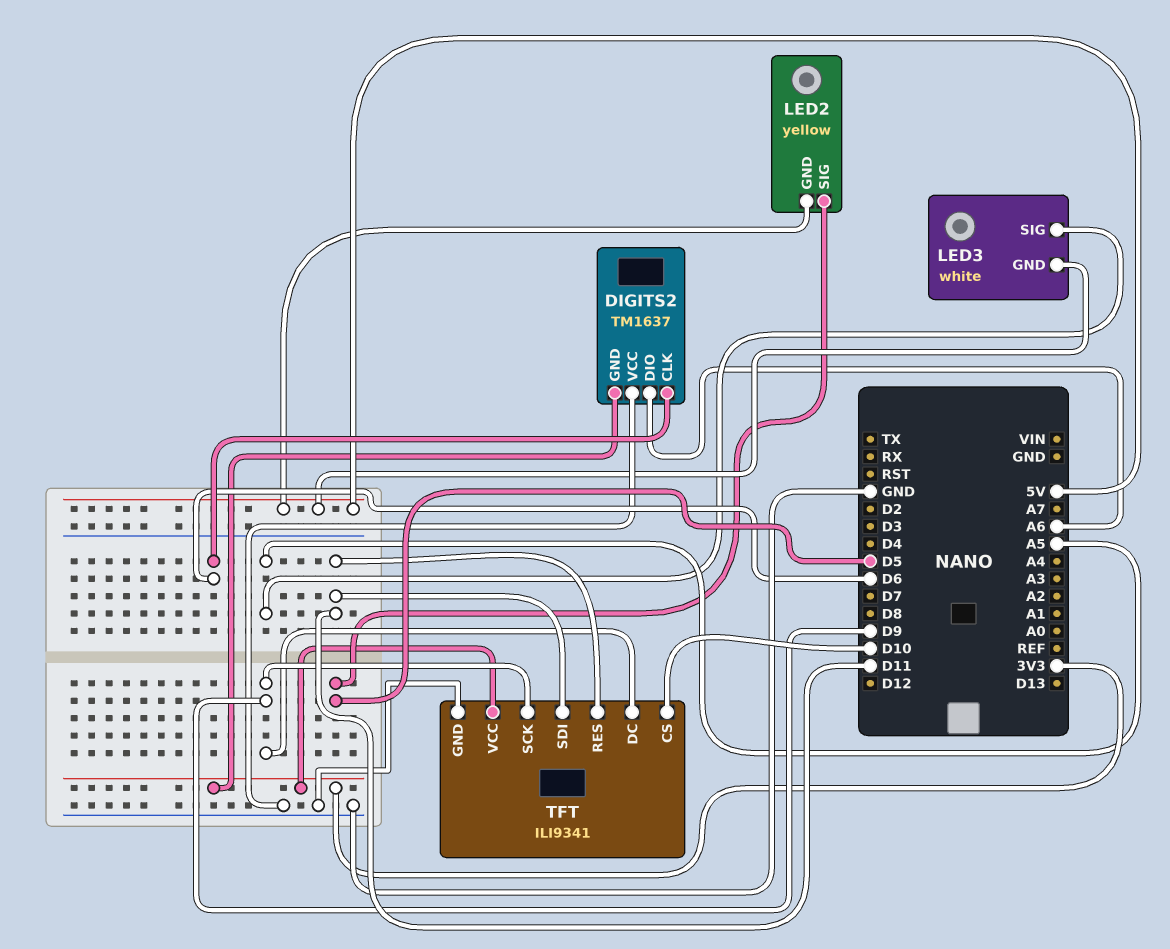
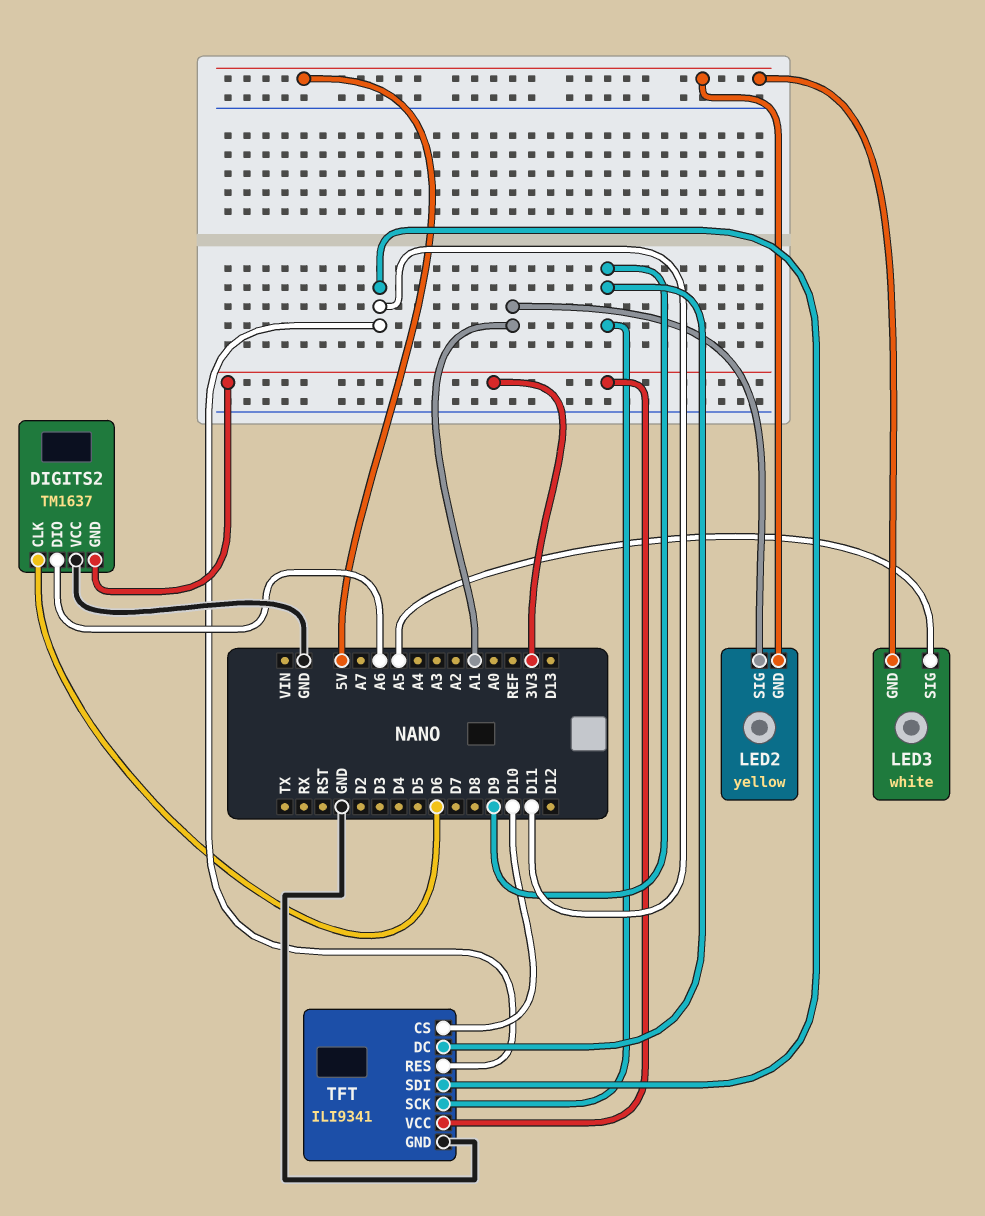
LED2 pin SIG: D5 -> A1

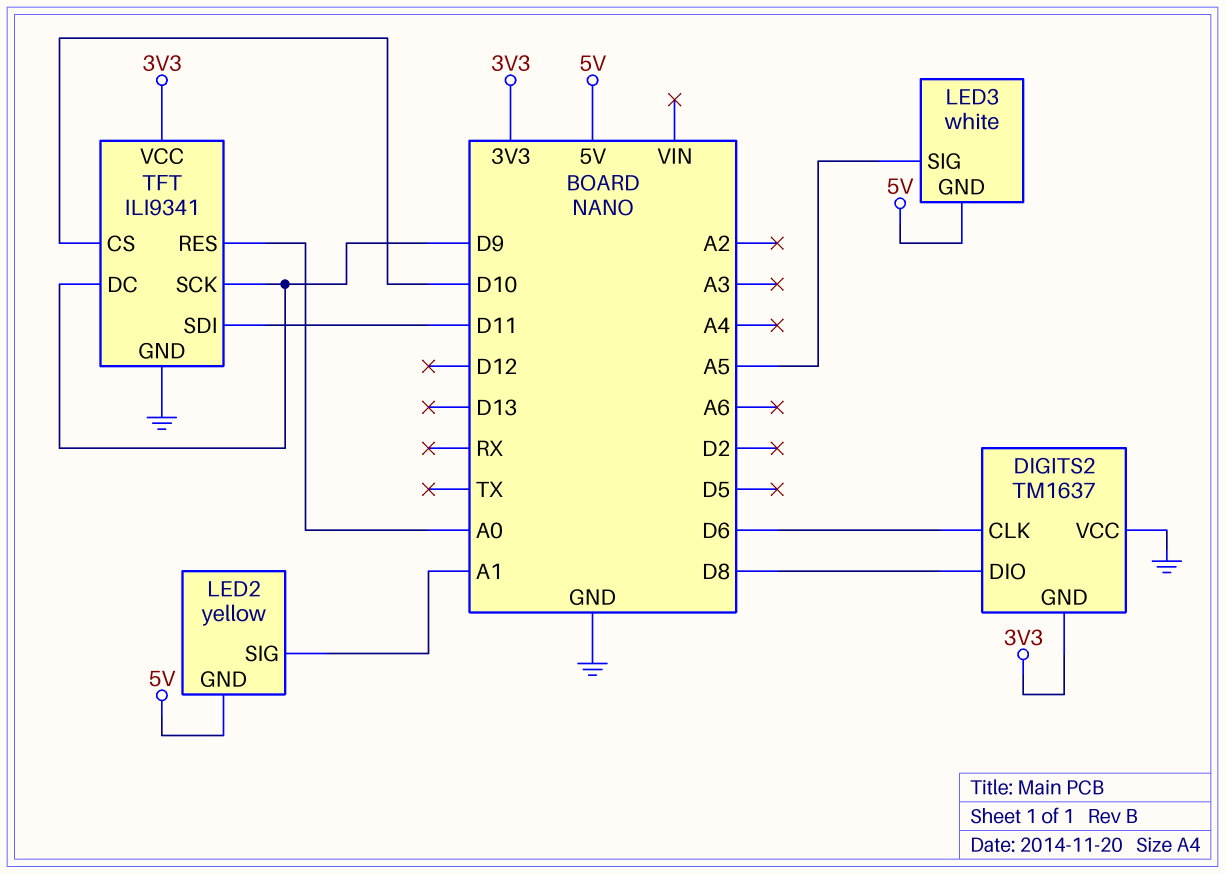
DIGITS2 pin DIO: A6 -> D8
TFT pin RES: D11 -> A0

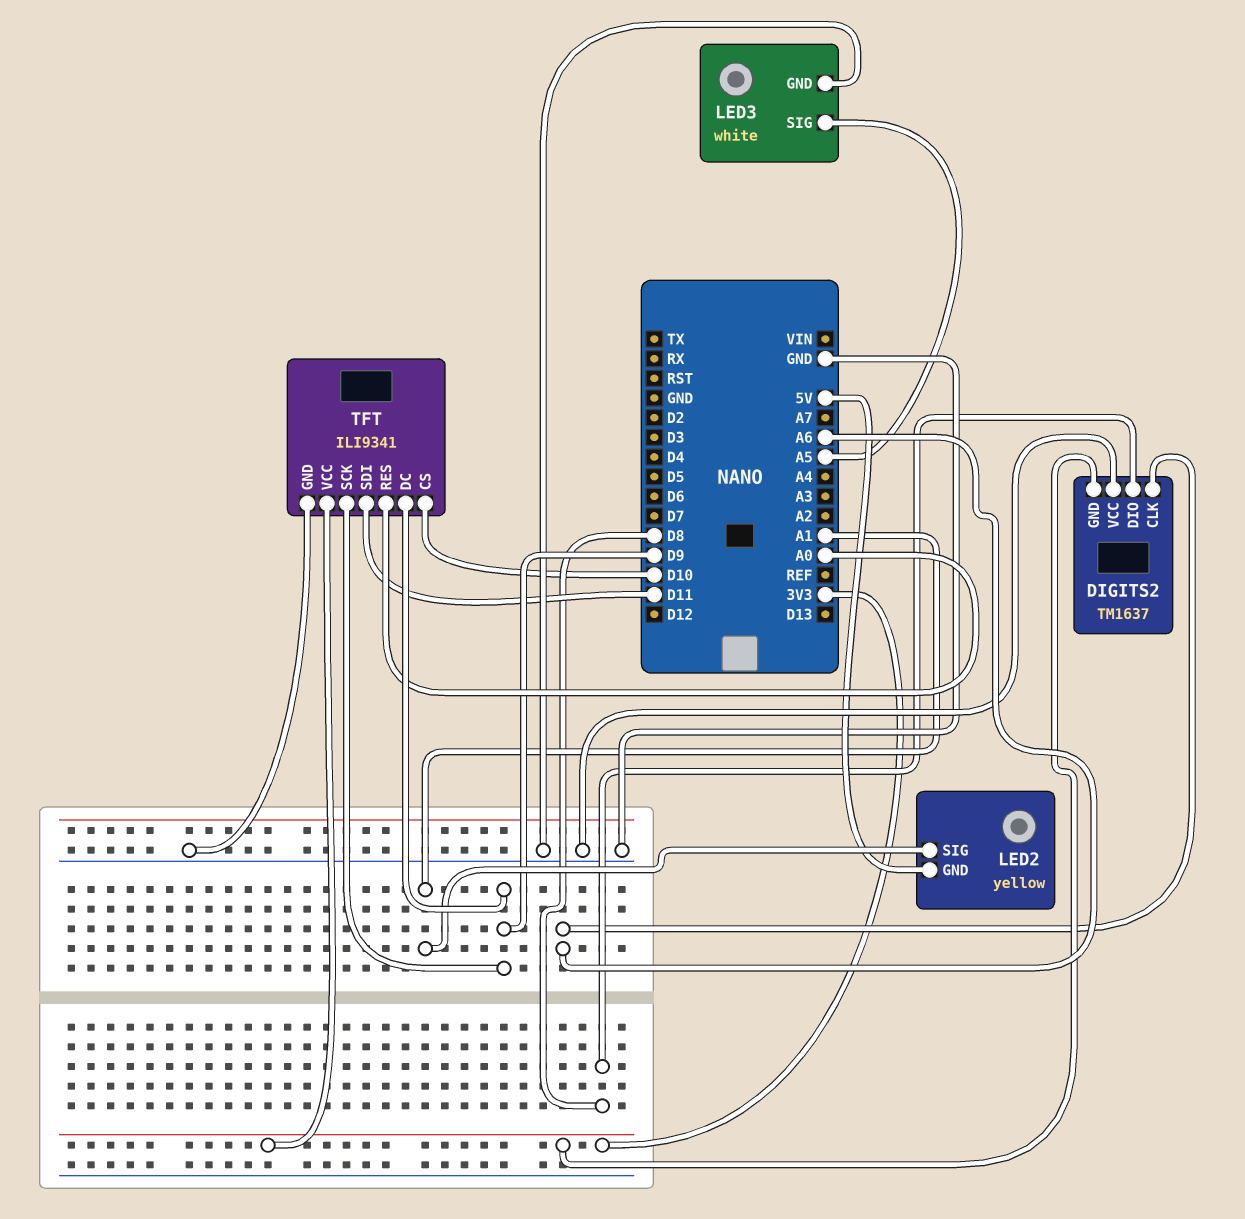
DIGITS2 pin CLK: D6 -> A6
LED3 pin GND: 5V -> GND

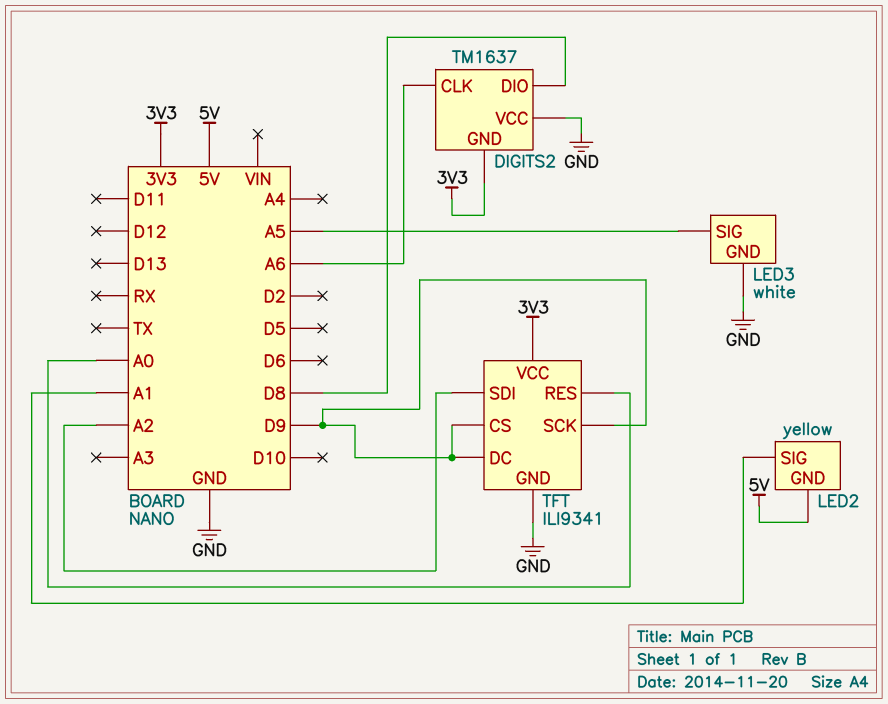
TFT pin CS: D10 -> D9
TFT pin SDI: D11 -> A2

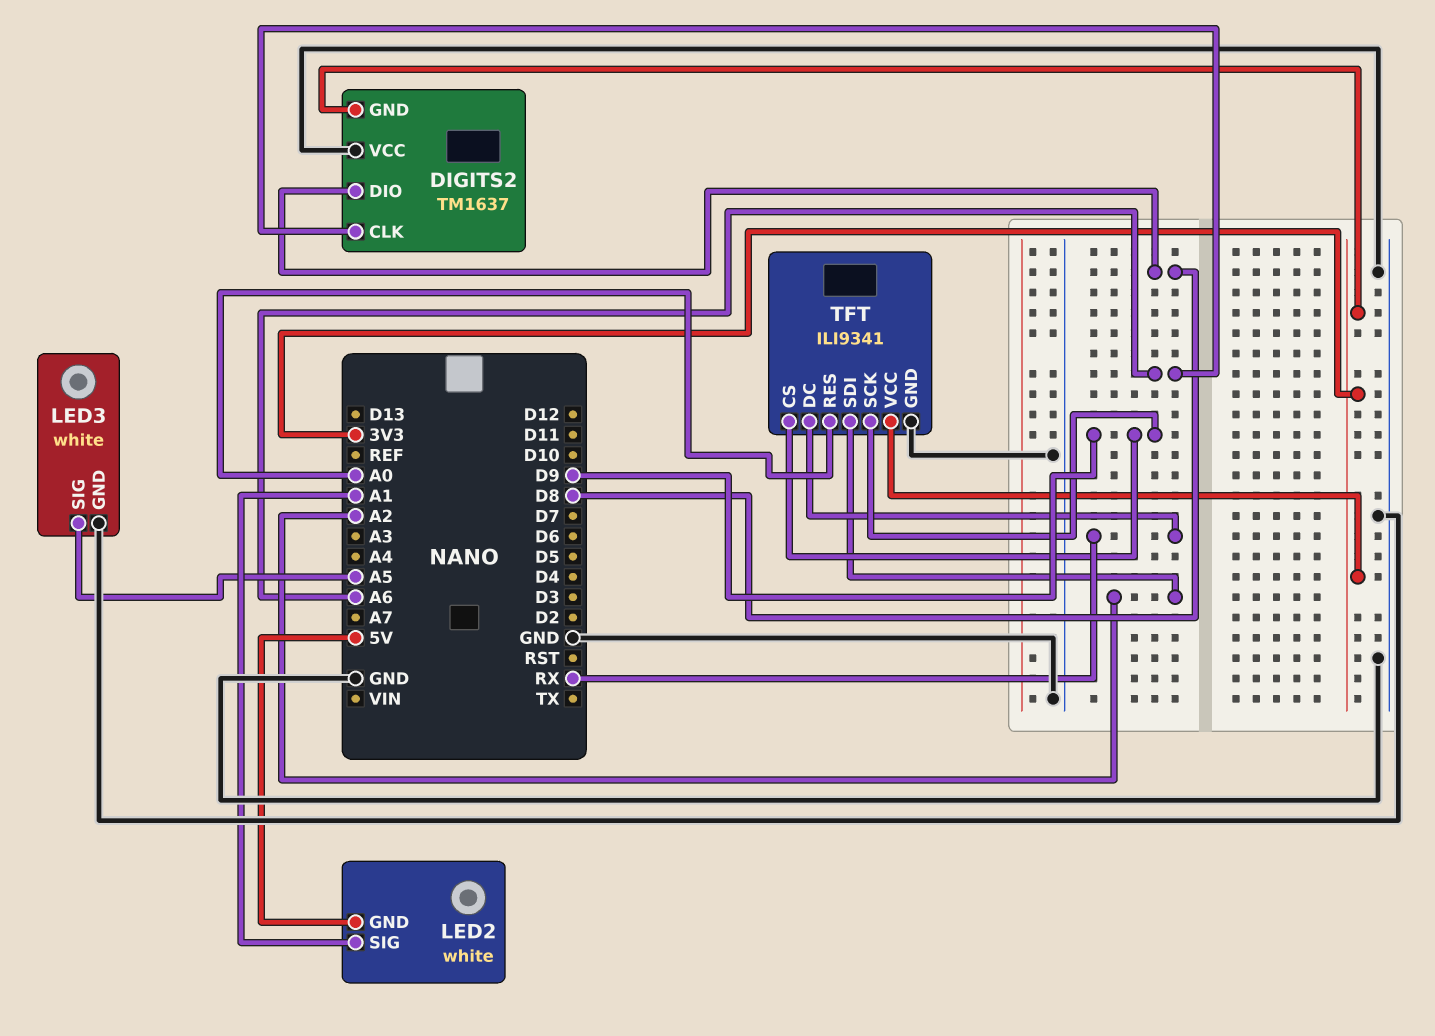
LED2: yellow -> white
TFT pin DC: D9 -> RX

